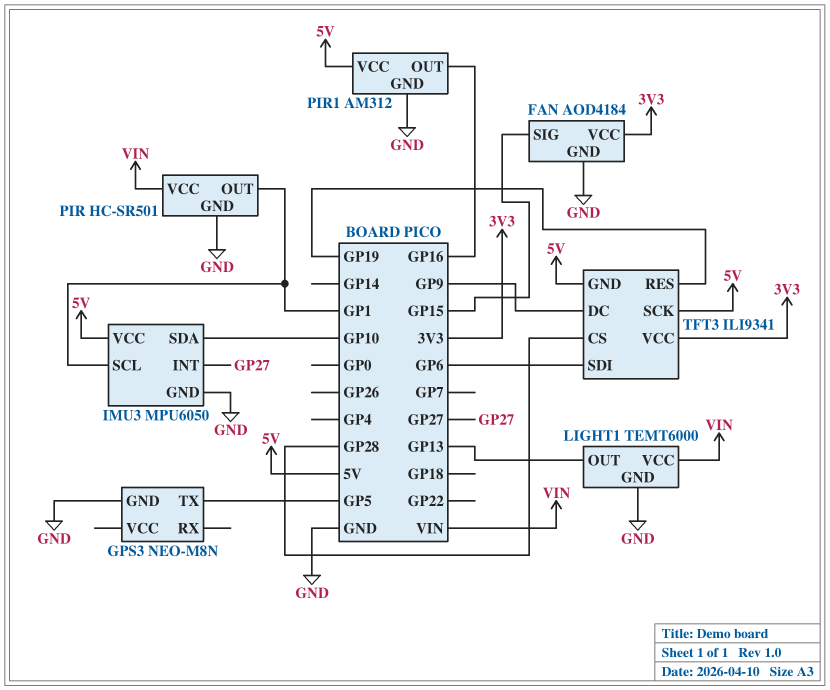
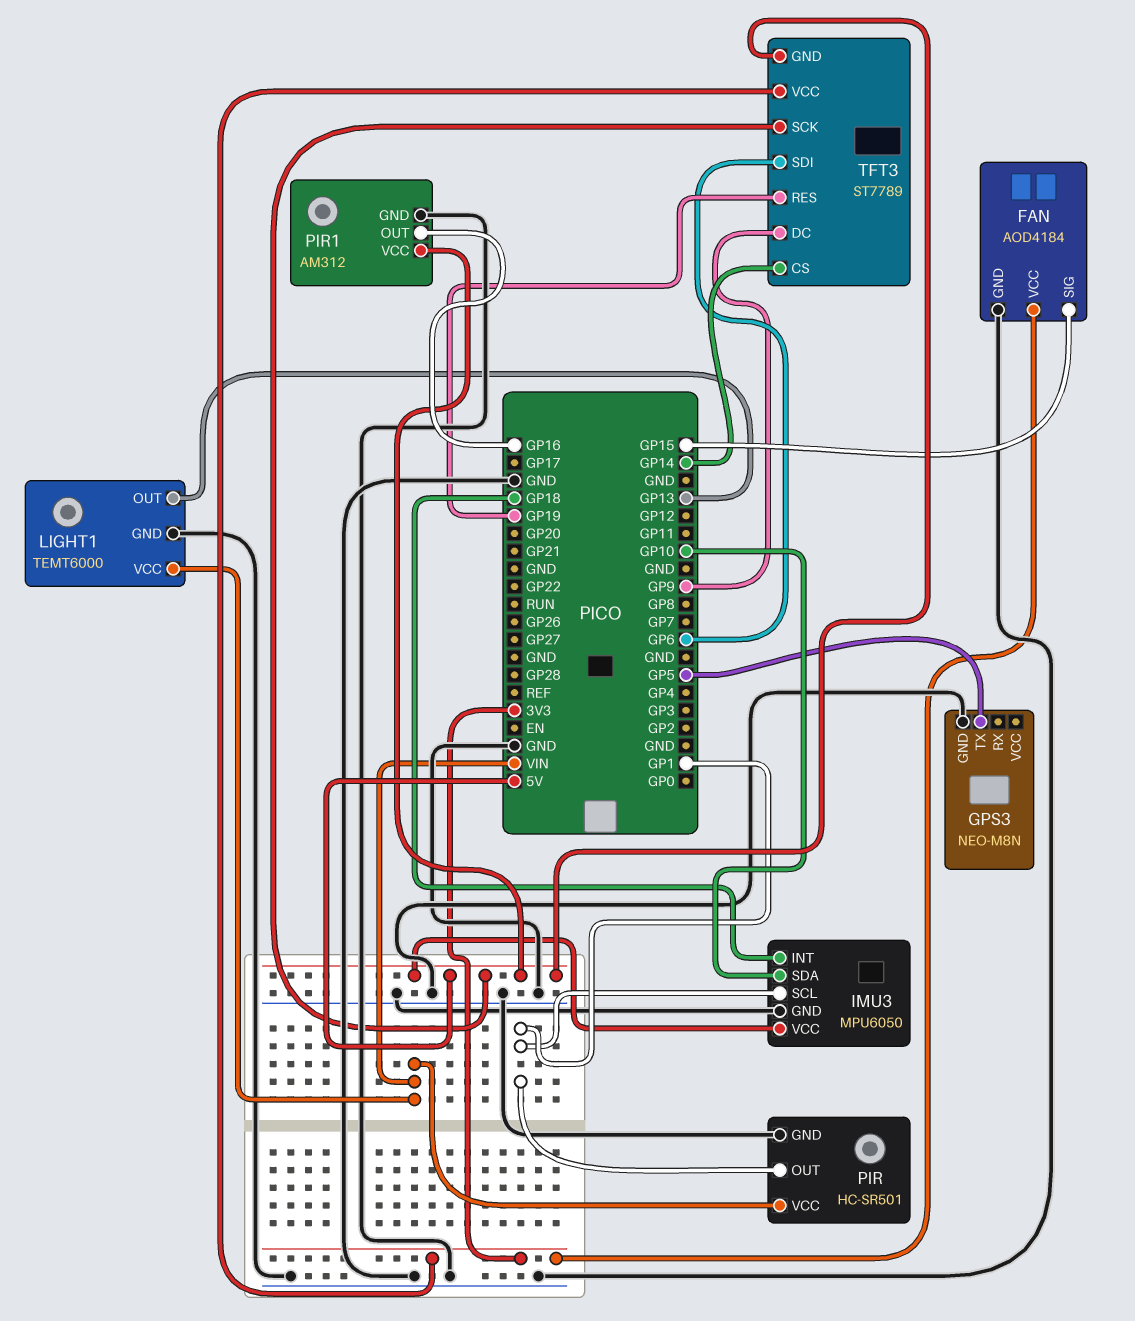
IMU3 pin INT: GP27 -> GP18
TFT3: ILI9341 -> ST7789
TFT3 pin CS: GP28 -> GP14

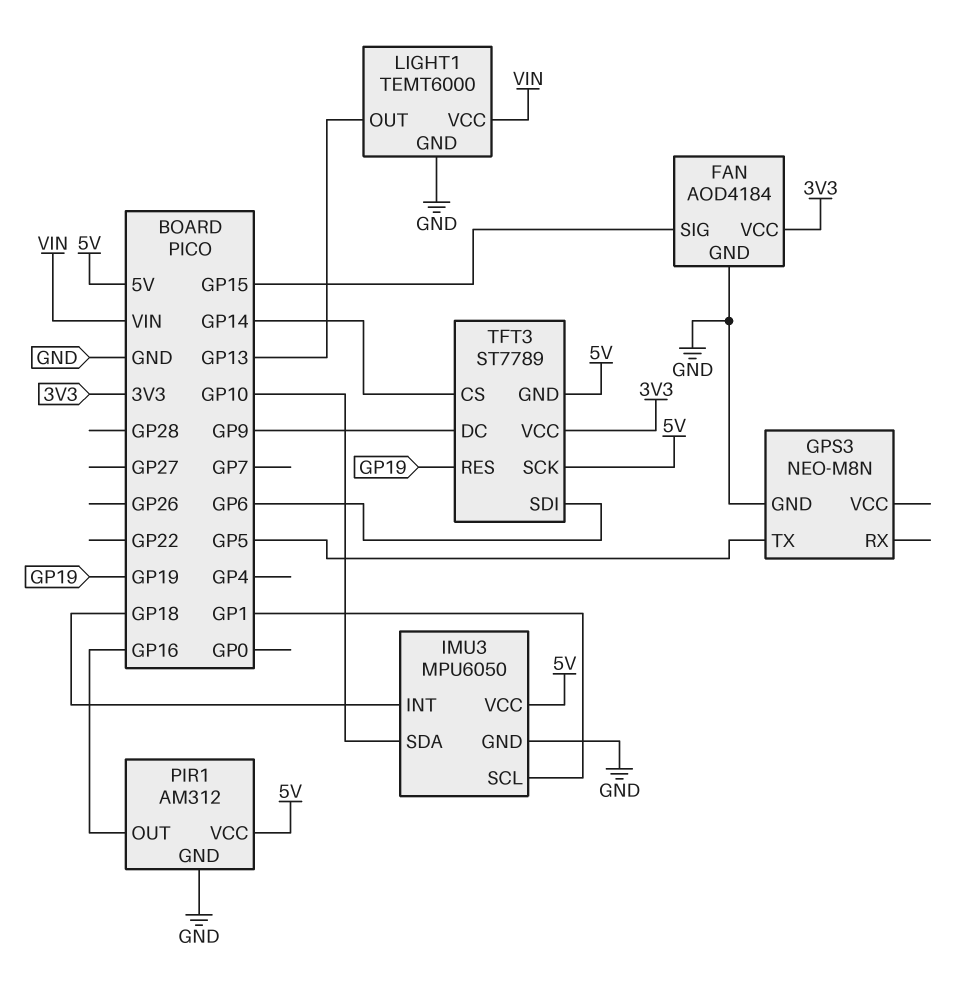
PIR: HC-SR501 -> none
PIR pin GND: GND -> none
PIR pin OUT: GP1 -> none
PIR pin VCC: VIN -> none

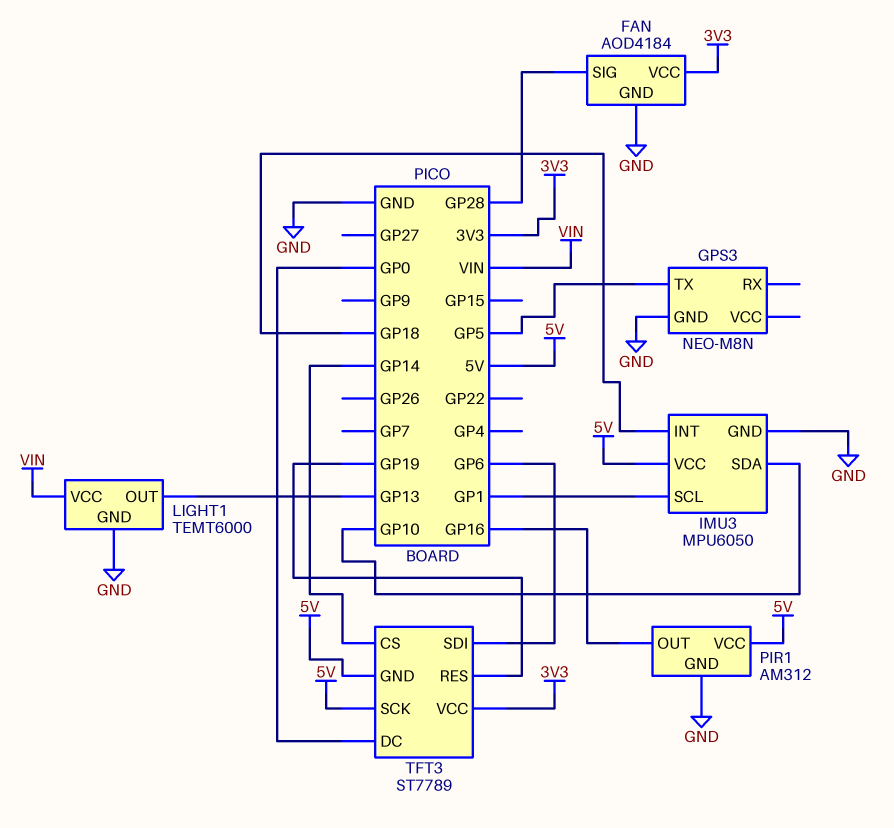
FAN pin SIG: GP15 -> GP28
TFT3 pin DC: GP9 -> GP0

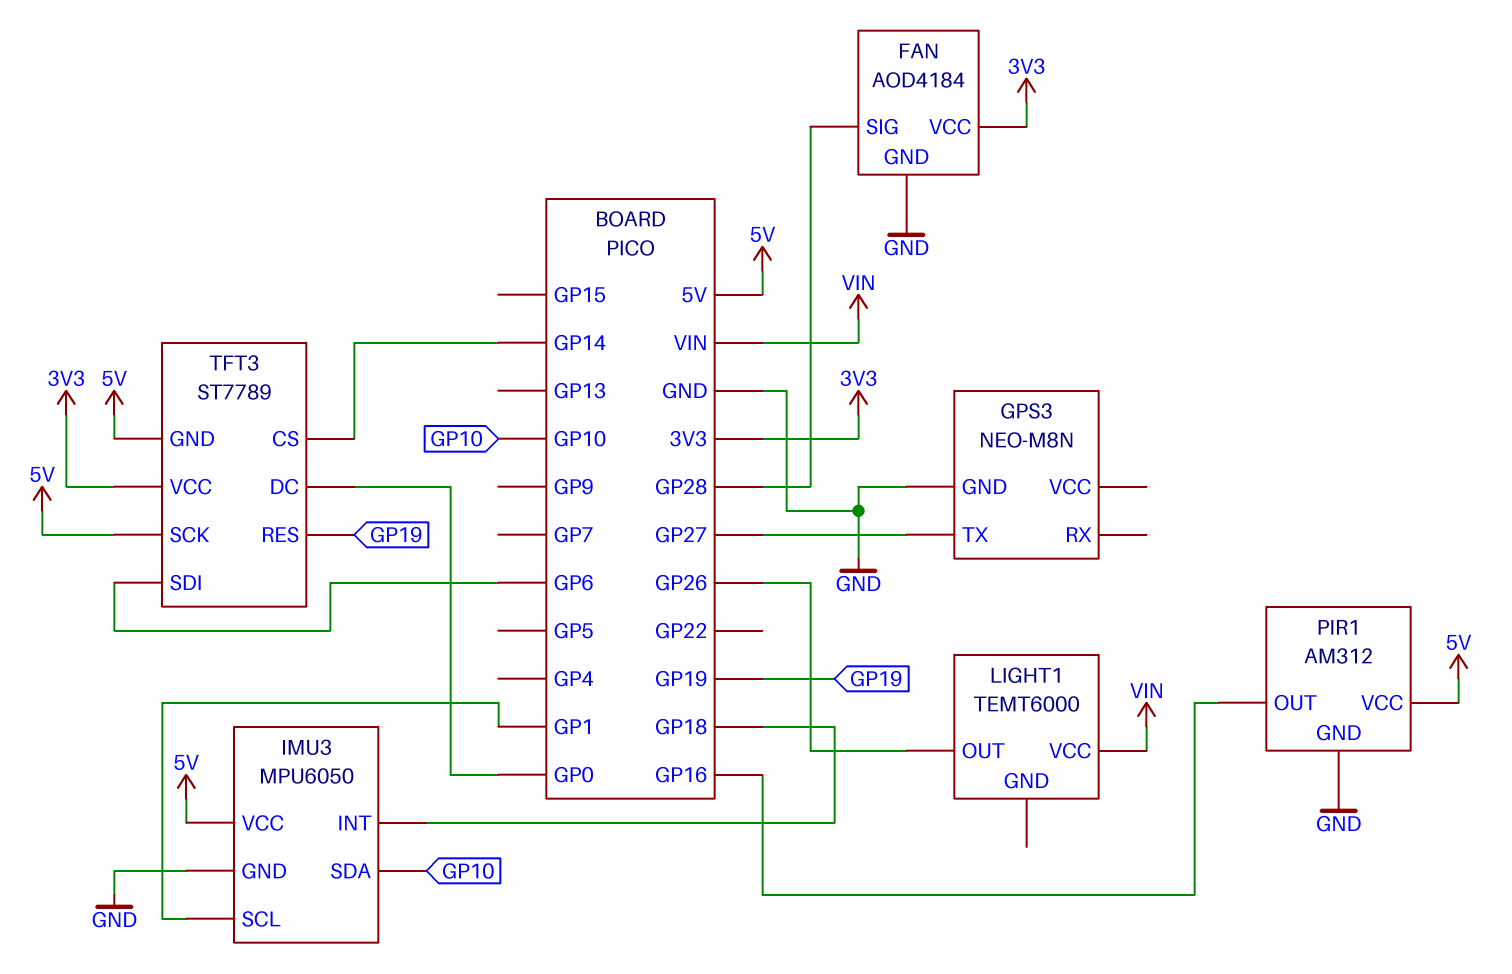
GPS3 pin TX: GP5 -> GP27
LIGHT1 pin GND: GND -> none
LIGHT1 pin OUT: GP13 -> GP26

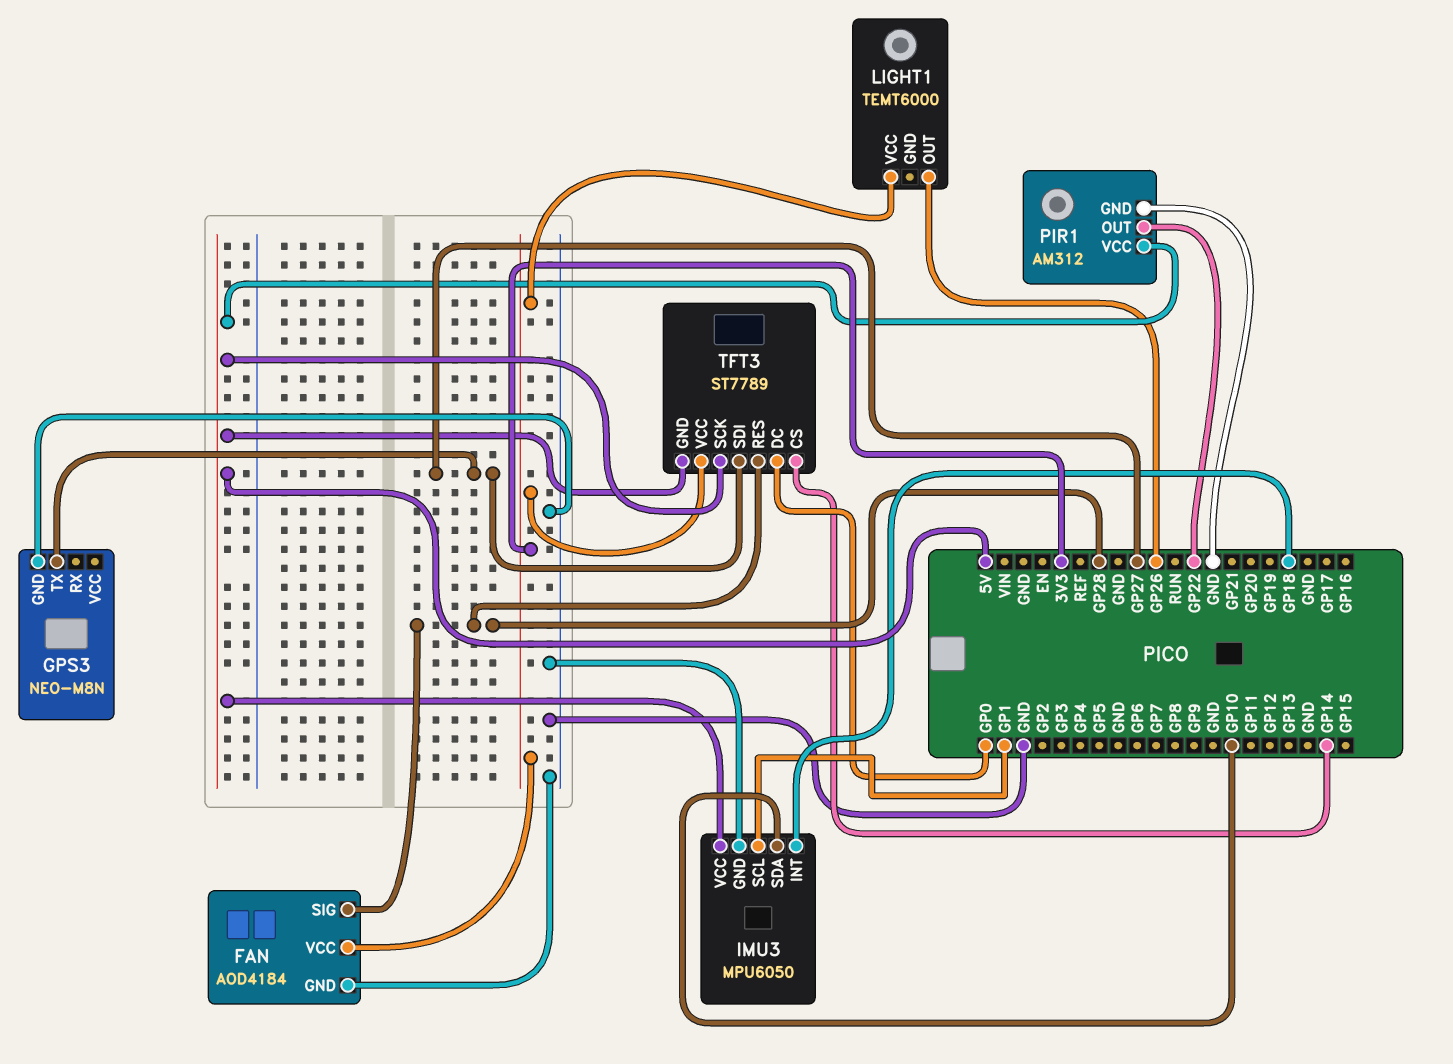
LIGHT1 pin VCC: VIN -> 3V3
PIR1 pin OUT: GP16 -> GP22
TFT3 pin RES: GP19 -> GP28
TFT3 pin SDI: GP6 -> GP27

